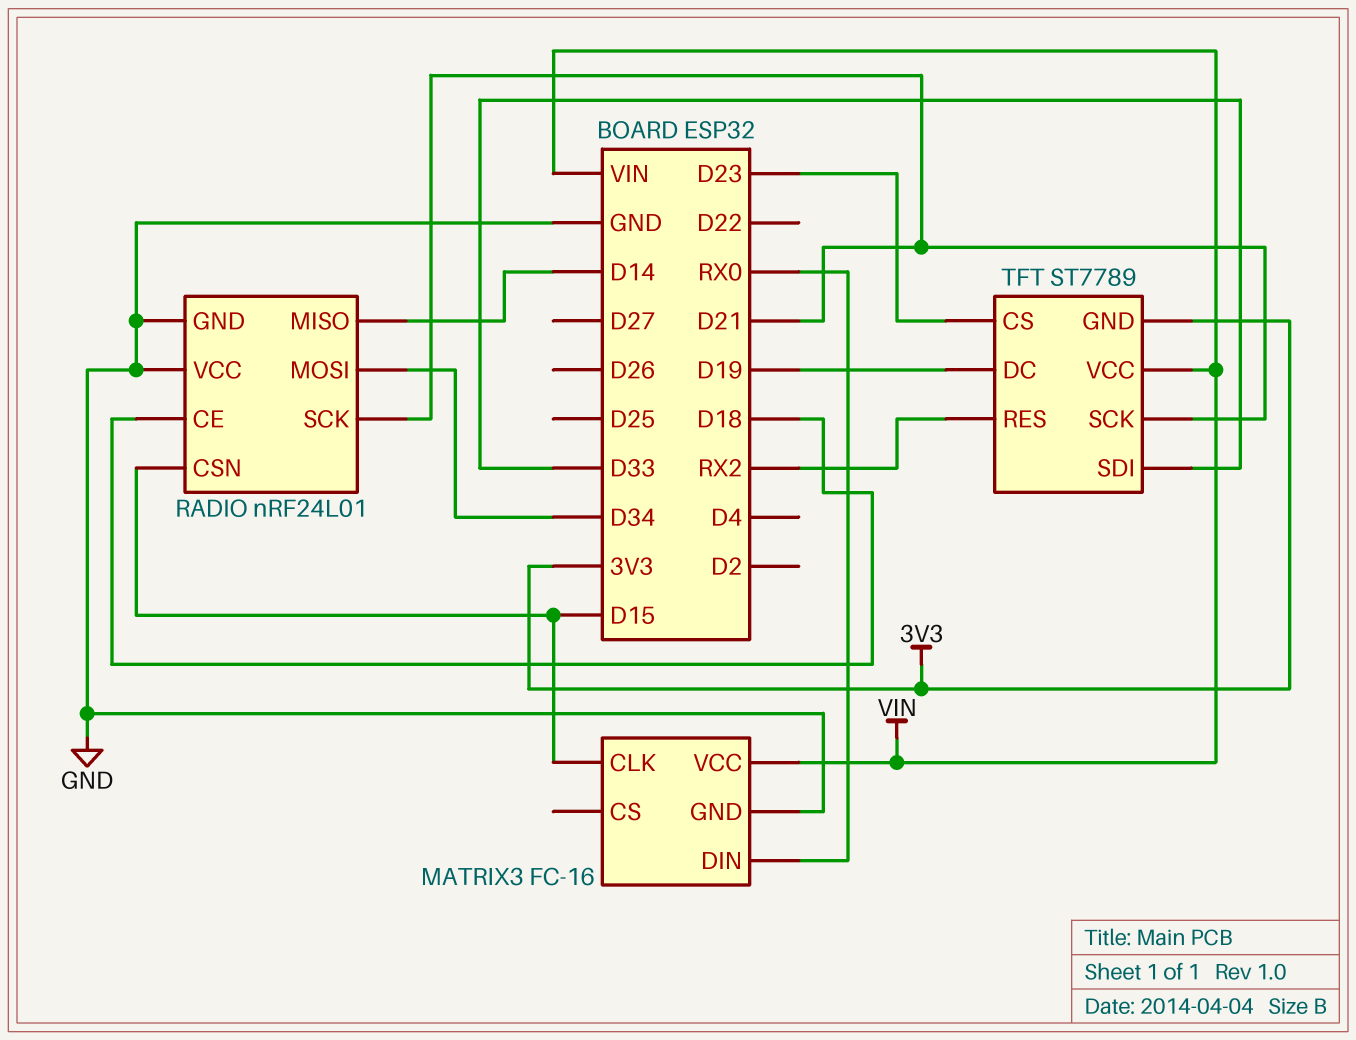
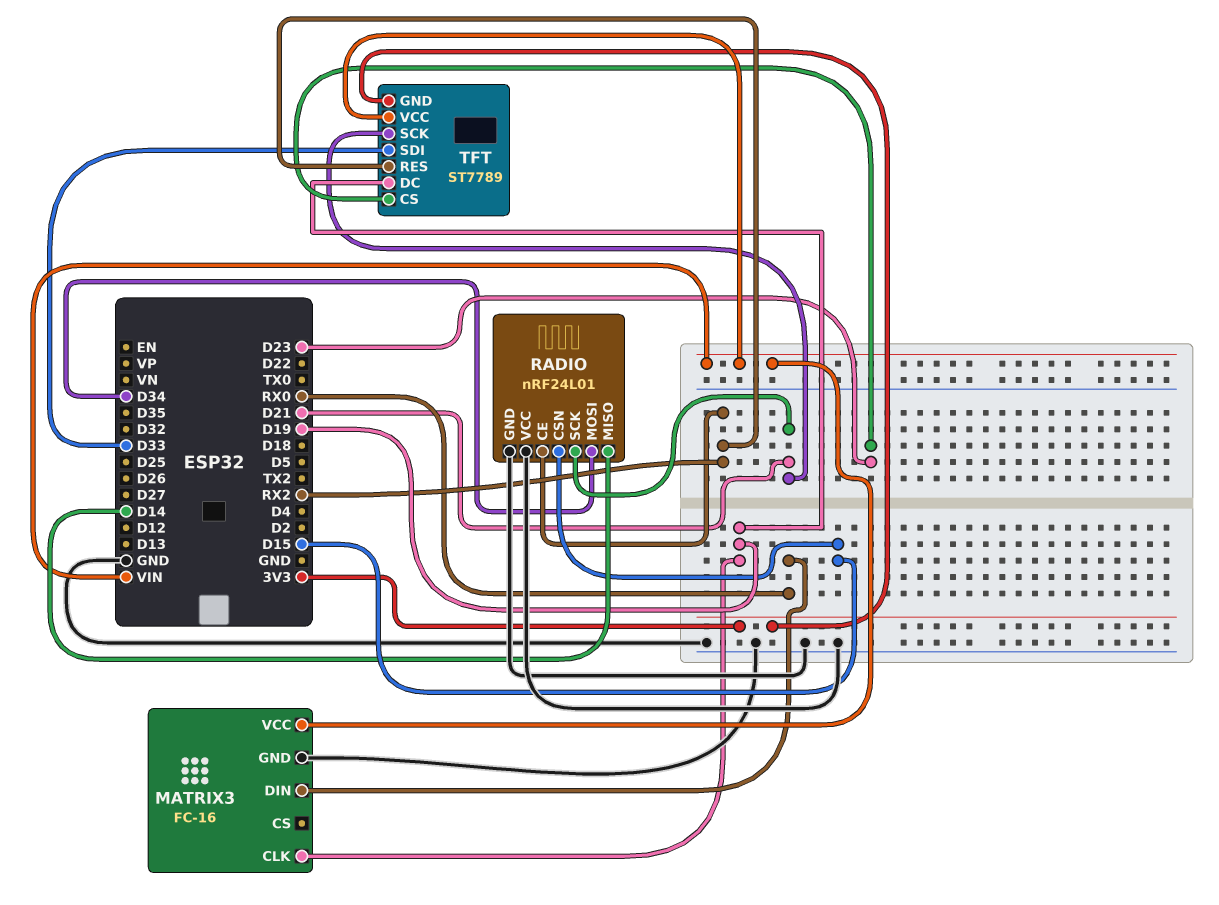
MATRIX3 pin CLK: D15 -> D19
RADIO pin CE: D18 -> RX2

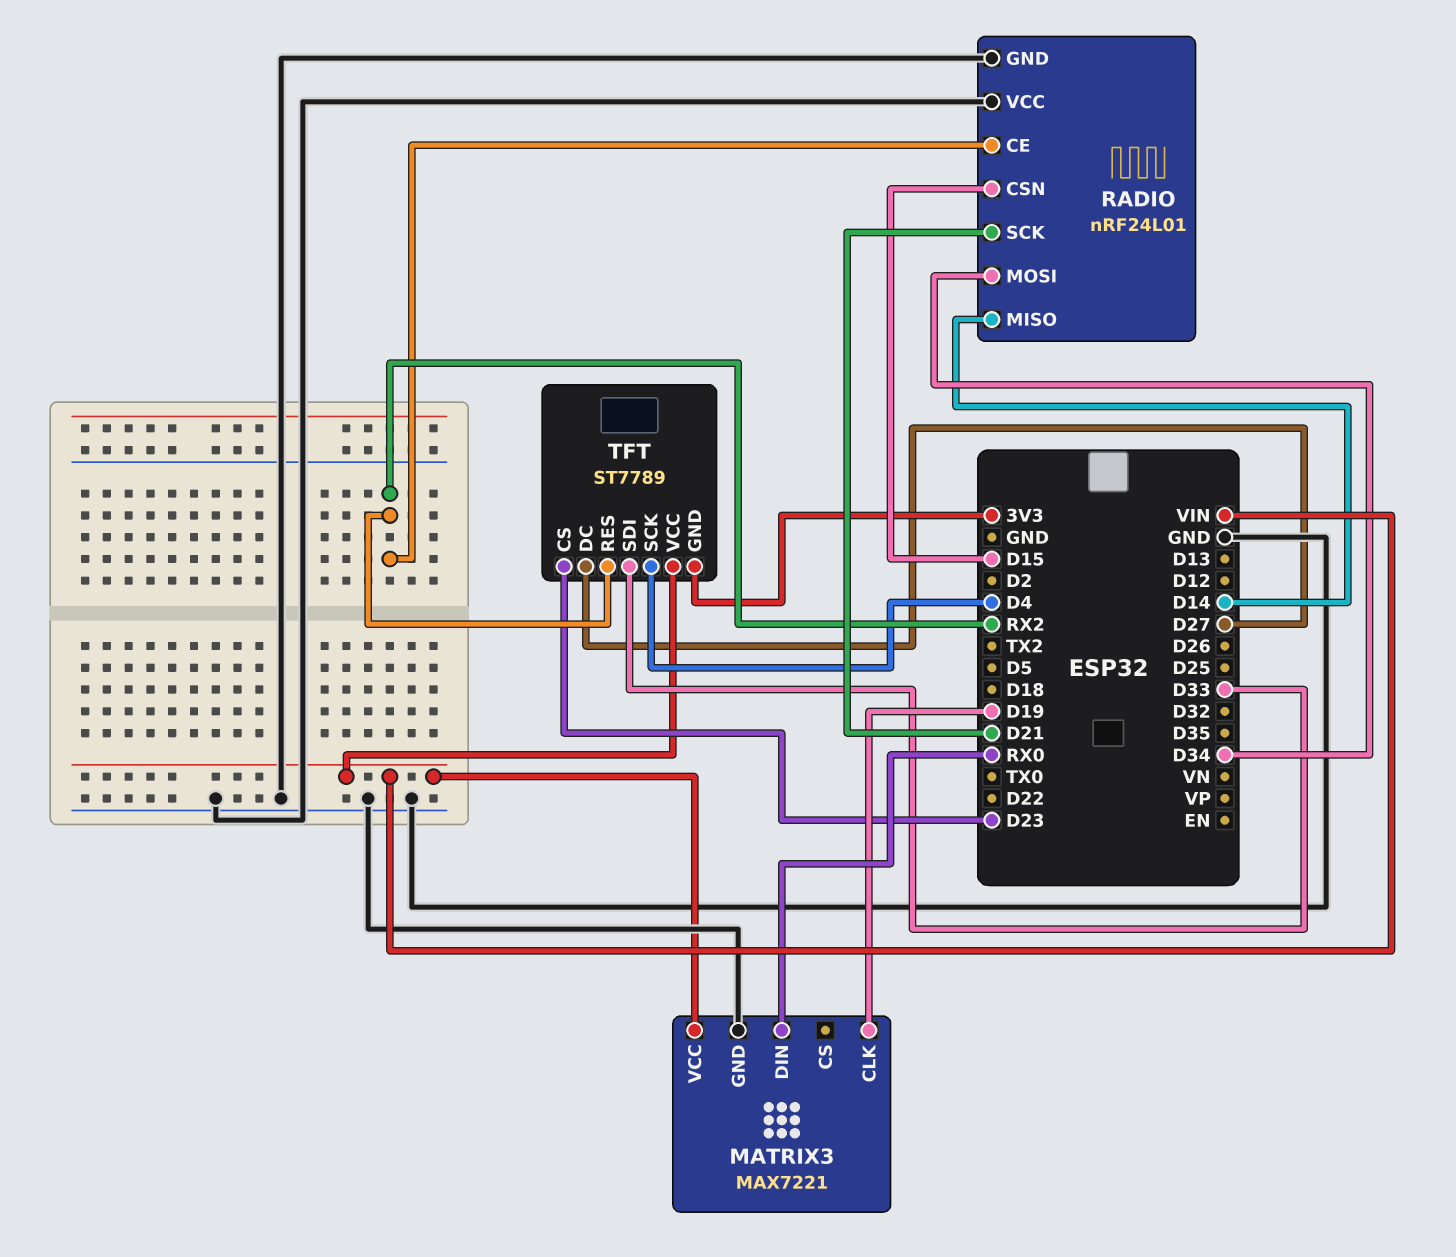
MATRIX3: FC-16 -> MAX7221
TFT pin DC: D19 -> D27
TFT pin SCK: D21 -> D4

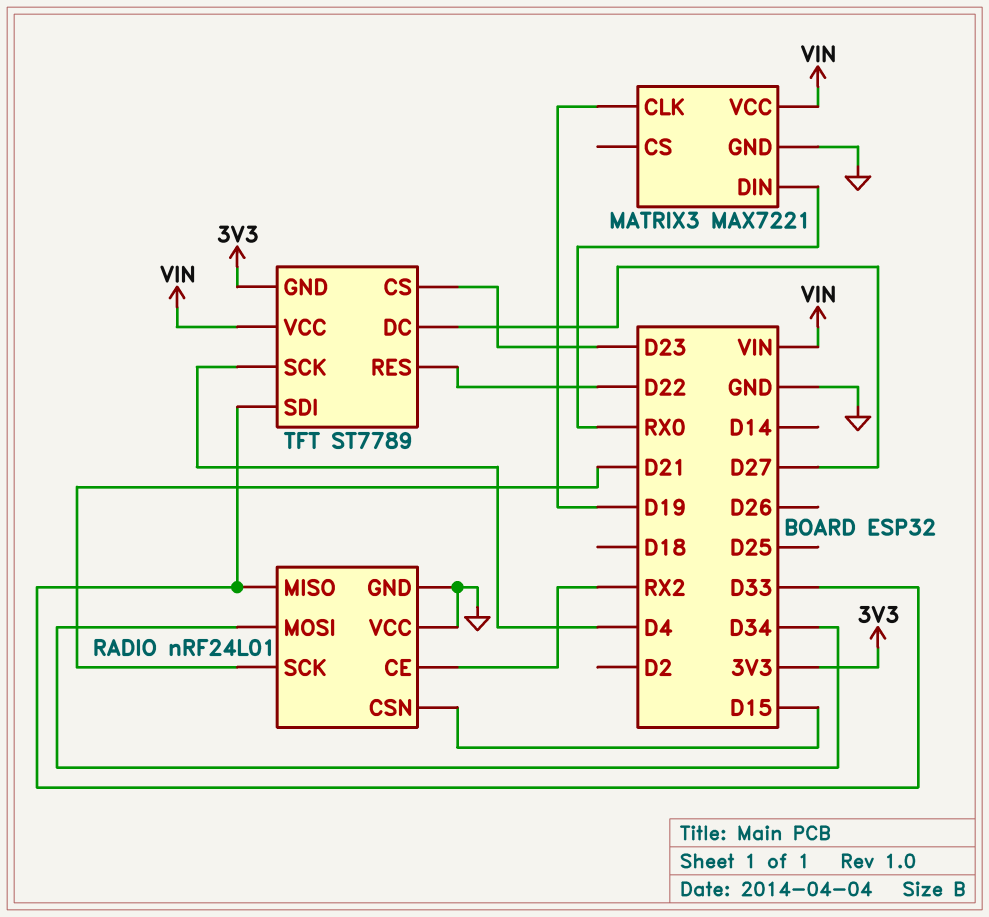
RADIO pin MISO: D14 -> D33
TFT pin RES: RX2 -> D22

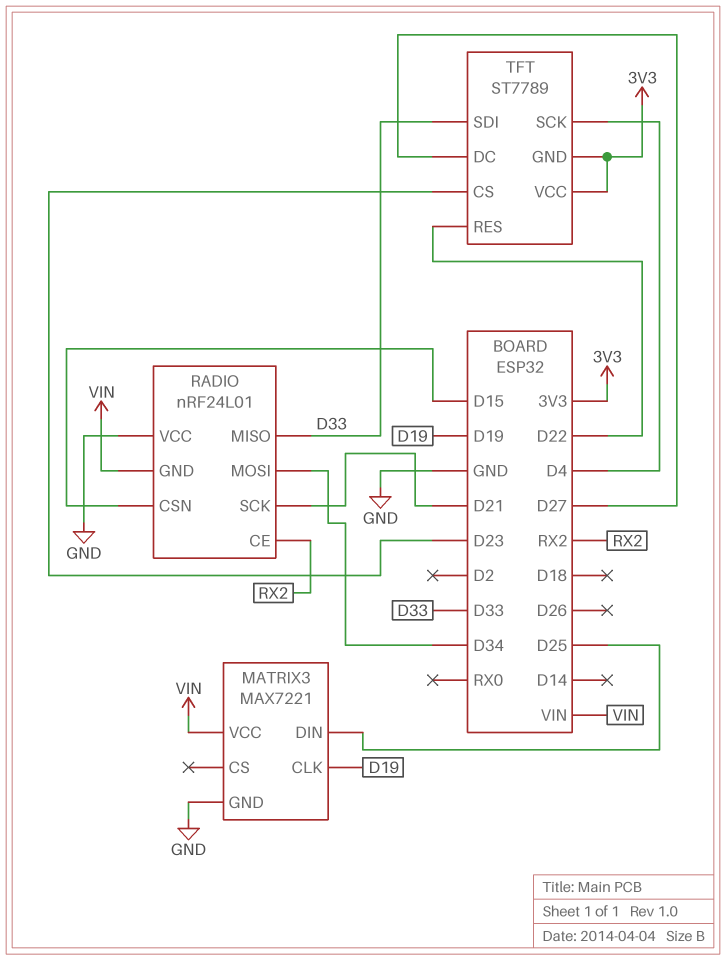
MATRIX3 pin DIN: RX0 -> D25
RADIO pin GND: GND -> VIN
TFT pin VCC: VIN -> 3V3

